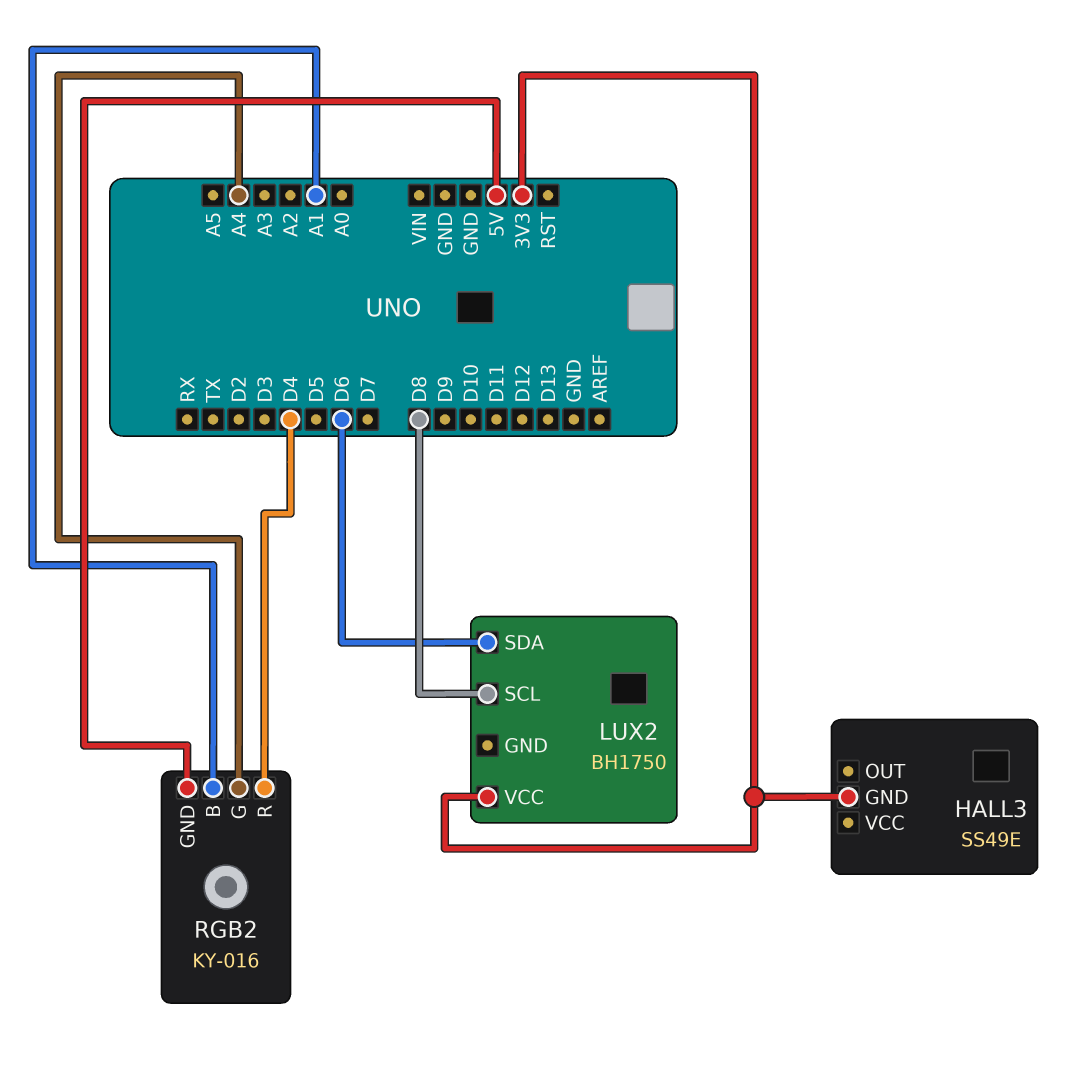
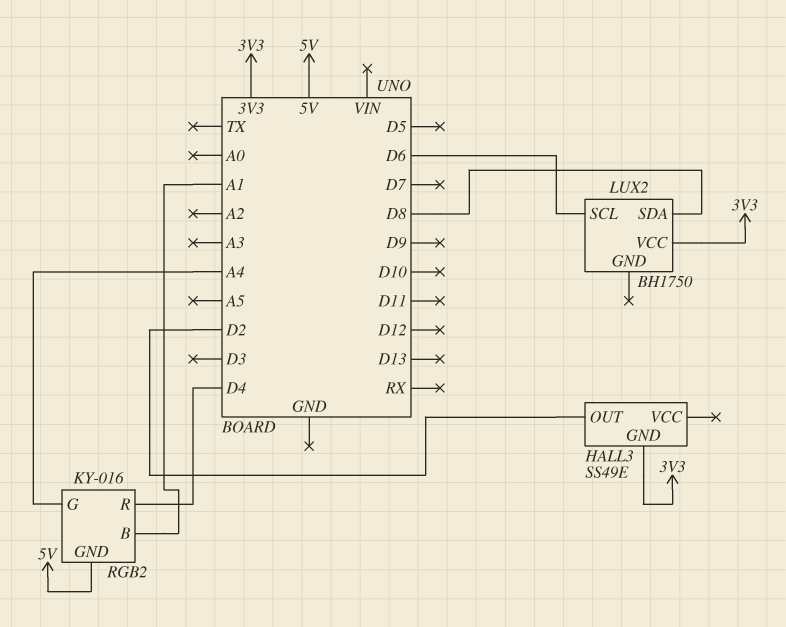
HALL3 pin OUT: none -> D2
LUX2 pin SCL: D8 -> D6
LUX2 pin SDA: D6 -> D8

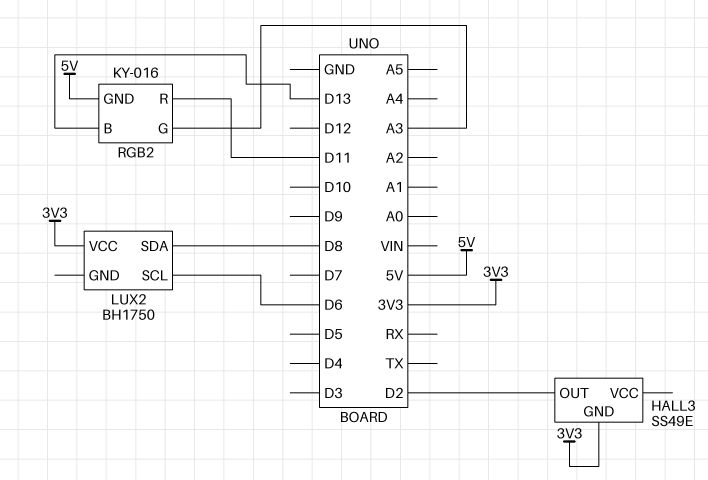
RGB2 pin B: A1 -> D13
RGB2 pin G: A4 -> A3
RGB2 pin R: D4 -> D11

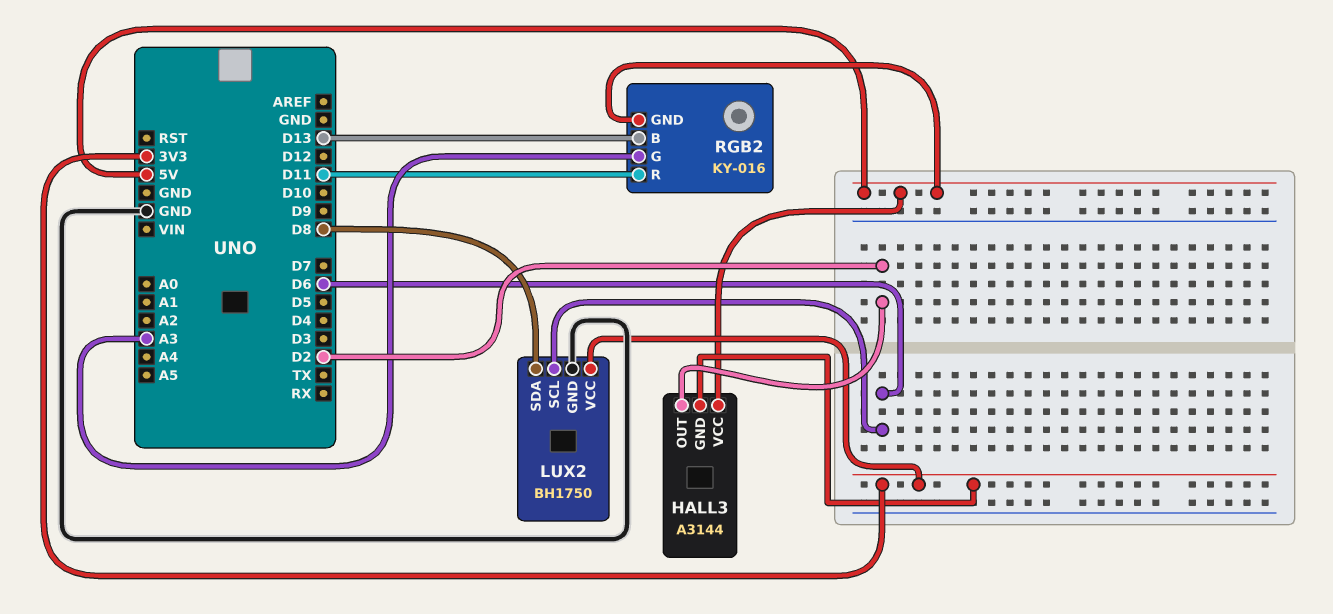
HALL3: SS49E -> A3144
HALL3 pin VCC: none -> 5V
LUX2 pin GND: none -> GND

